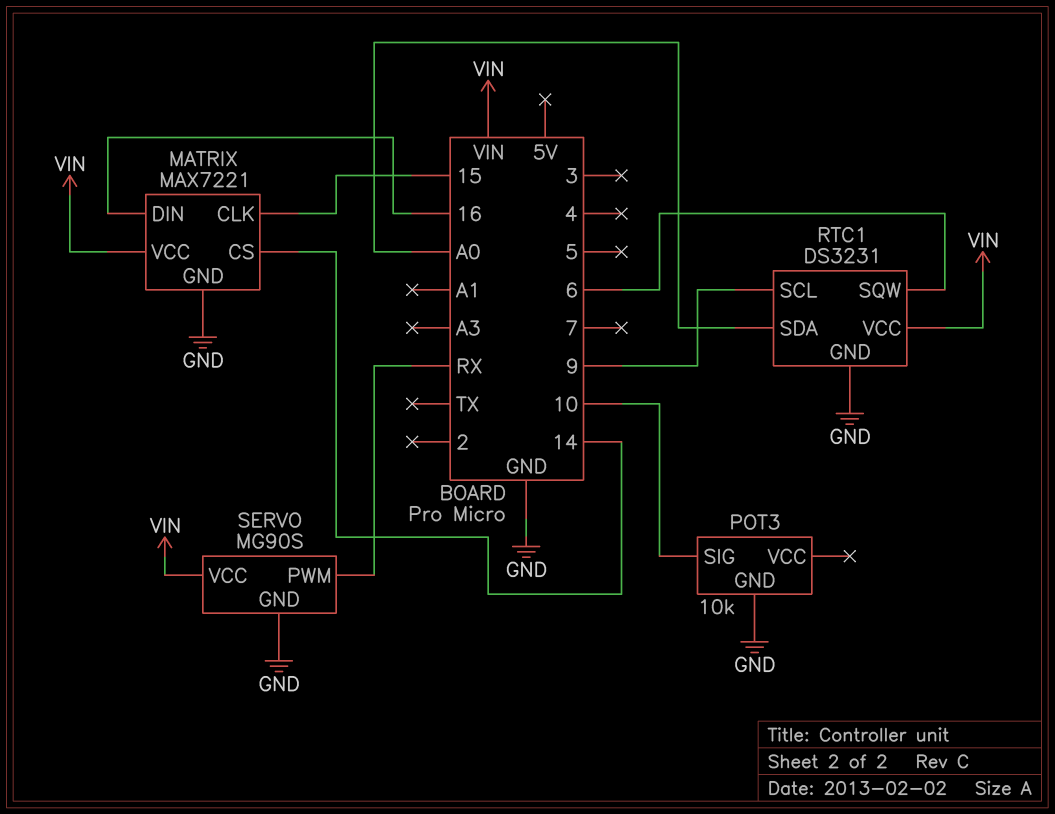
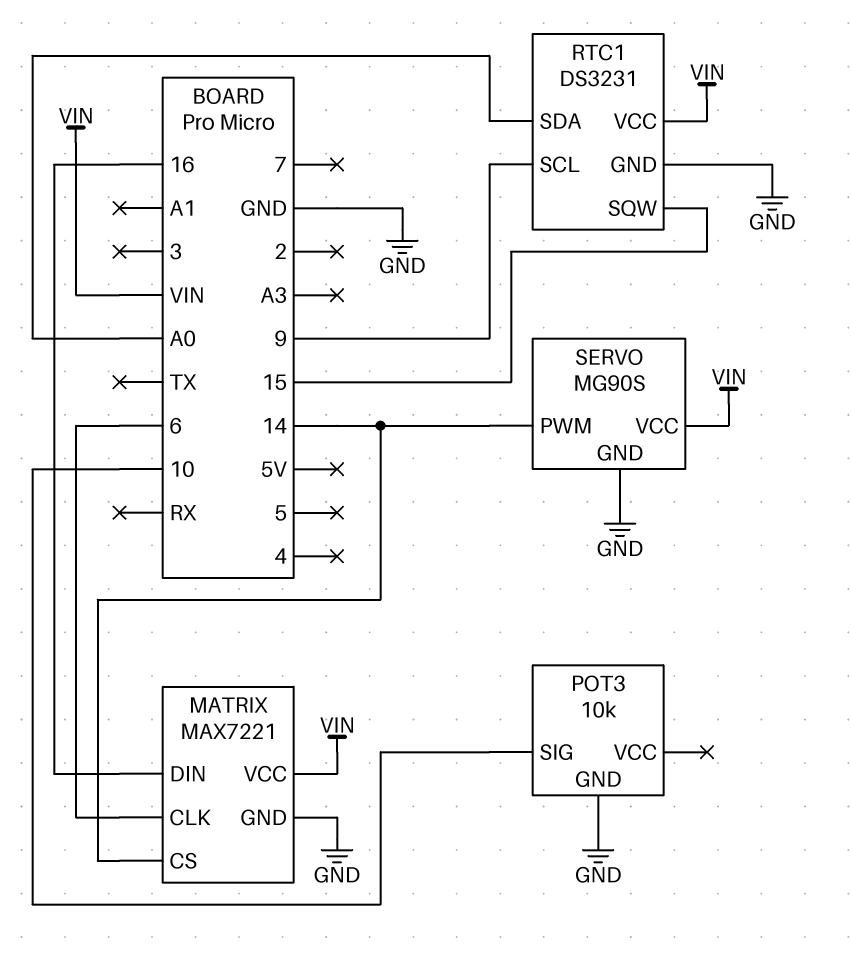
MATRIX pin CLK: 15 -> 6
RTC1 pin SQW: 6 -> 15
SERVO pin PWM: RX -> 14

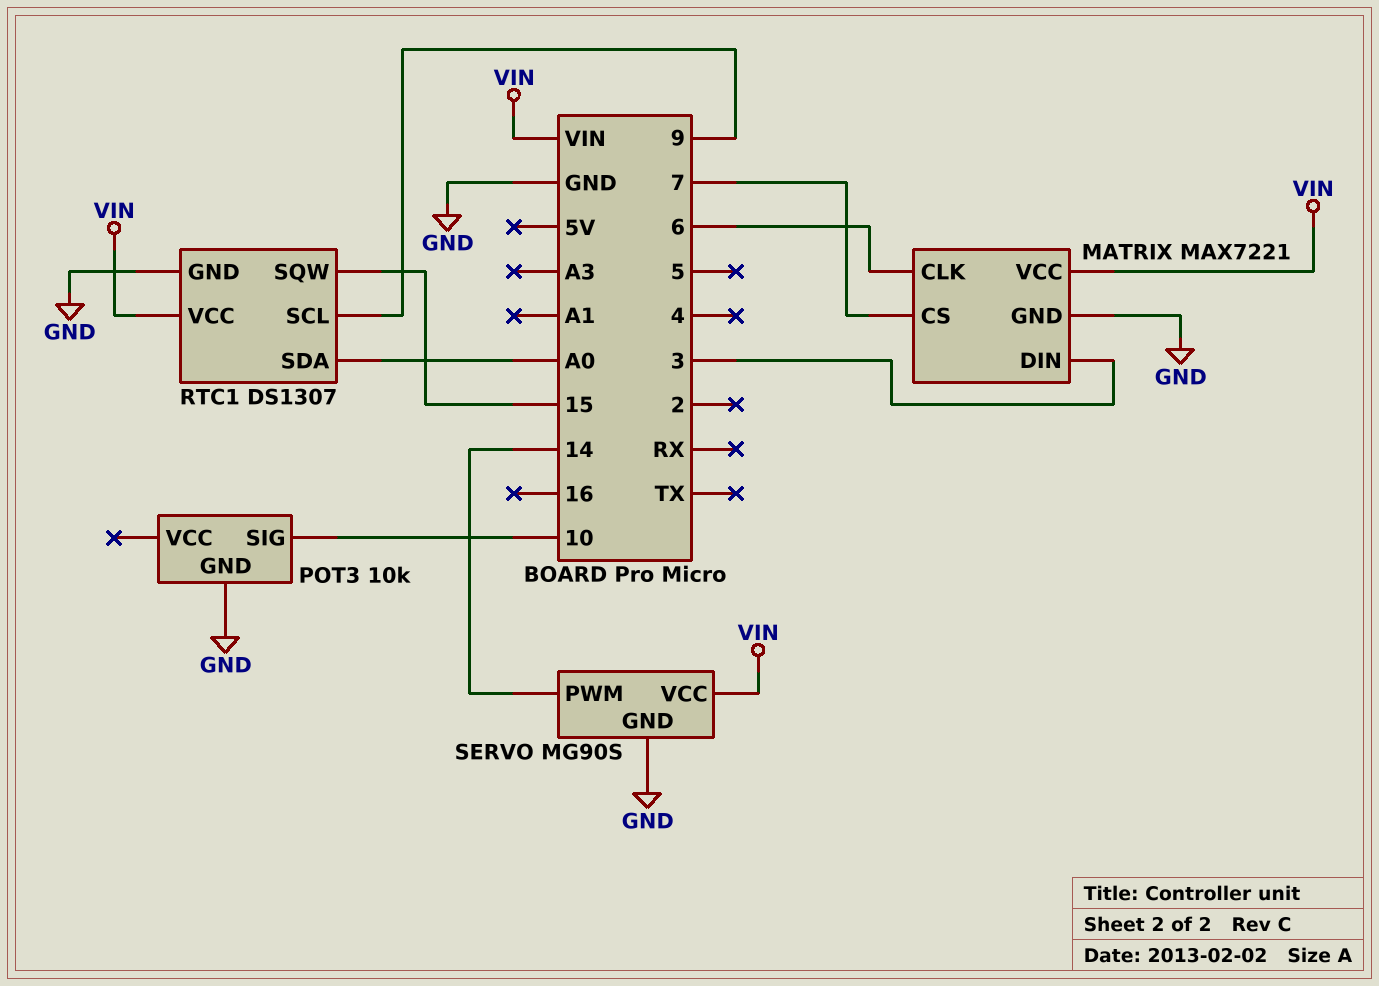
MATRIX pin CS: 14 -> 7
MATRIX pin DIN: 16 -> 3
RTC1: DS3231 -> DS1307

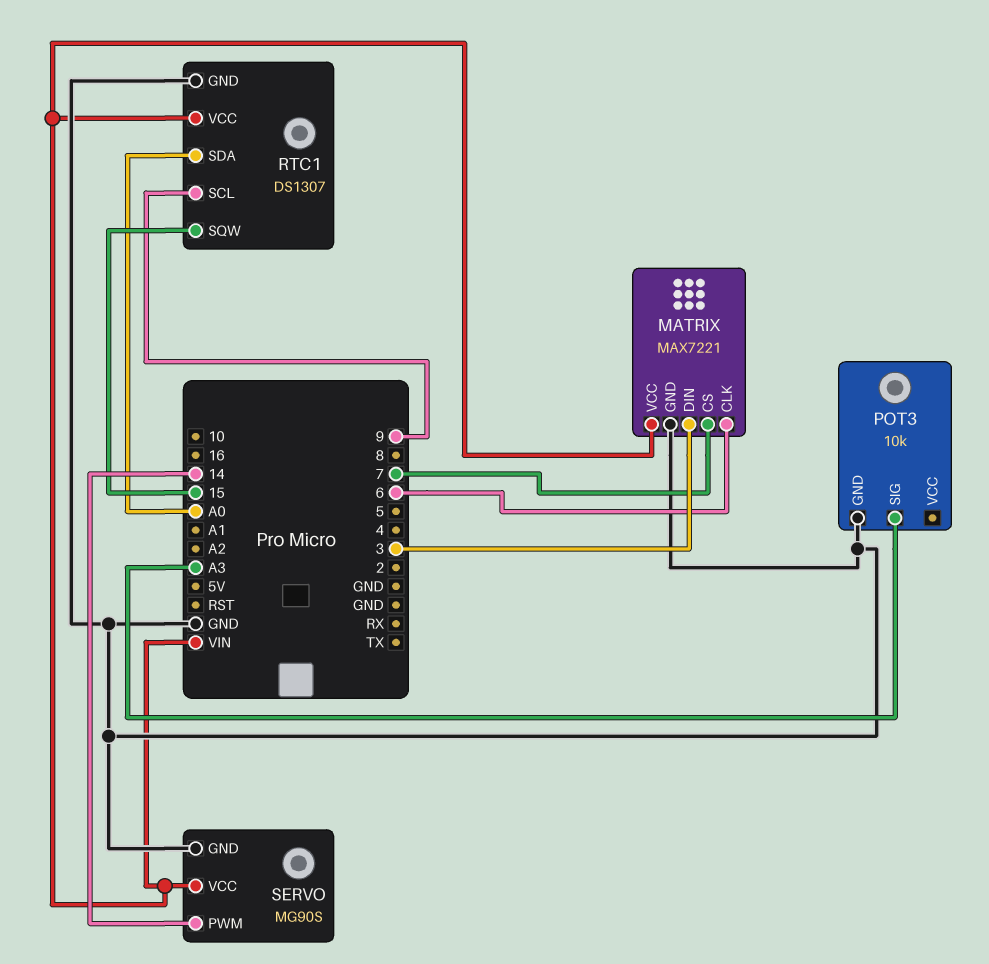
POT3 pin SIG: 10 -> A3

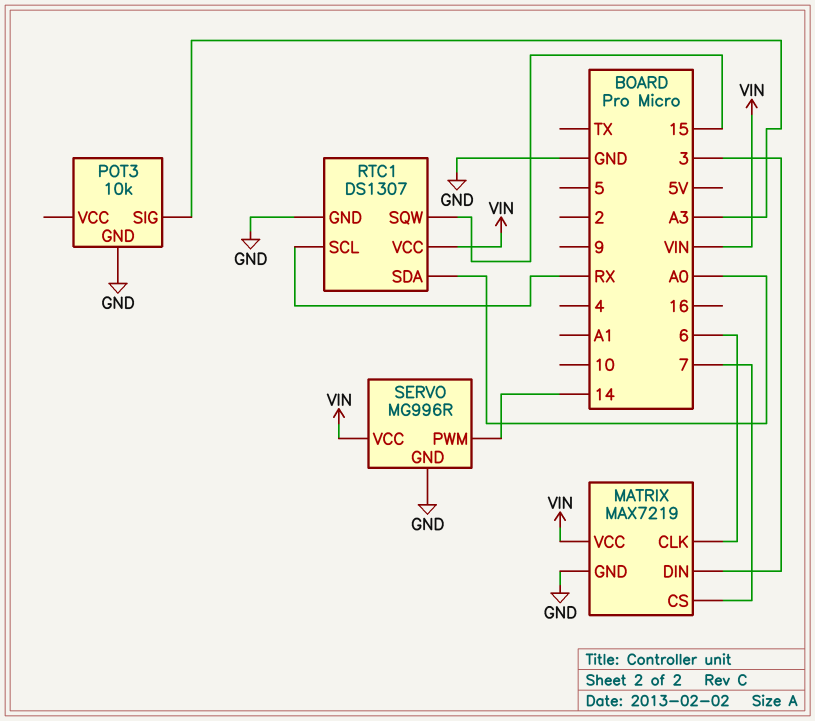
MATRIX: MAX7221 -> MAX7219
RTC1 pin SCL: 9 -> RX
SERVO: MG90S -> MG996R

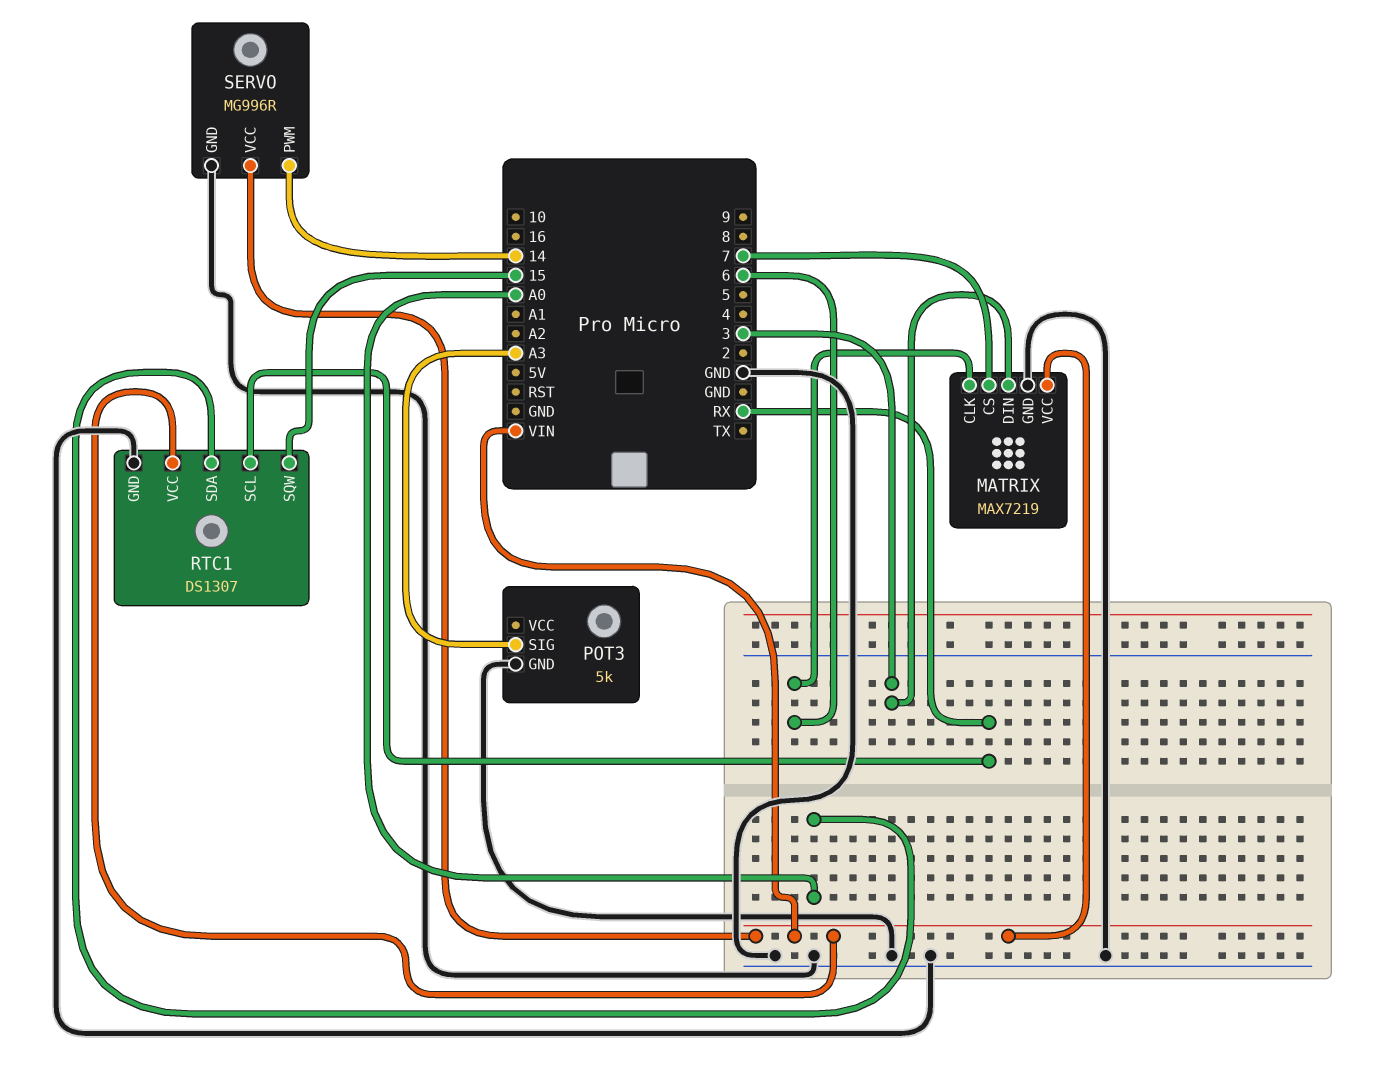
POT3: 10k -> 5k

